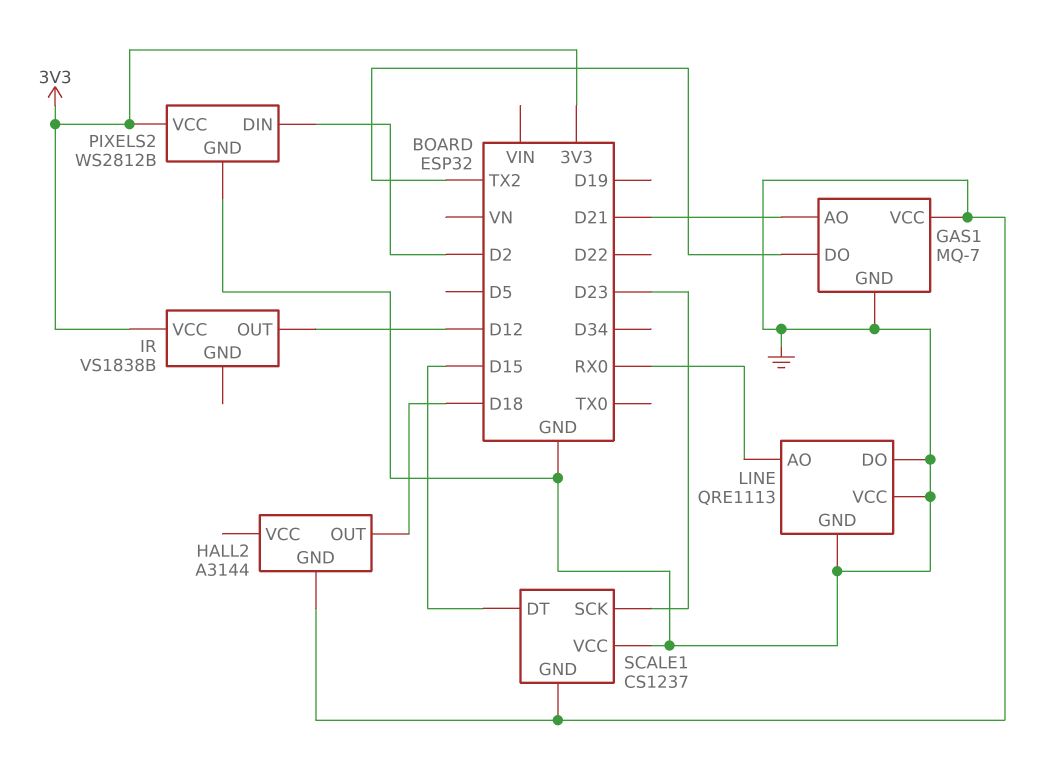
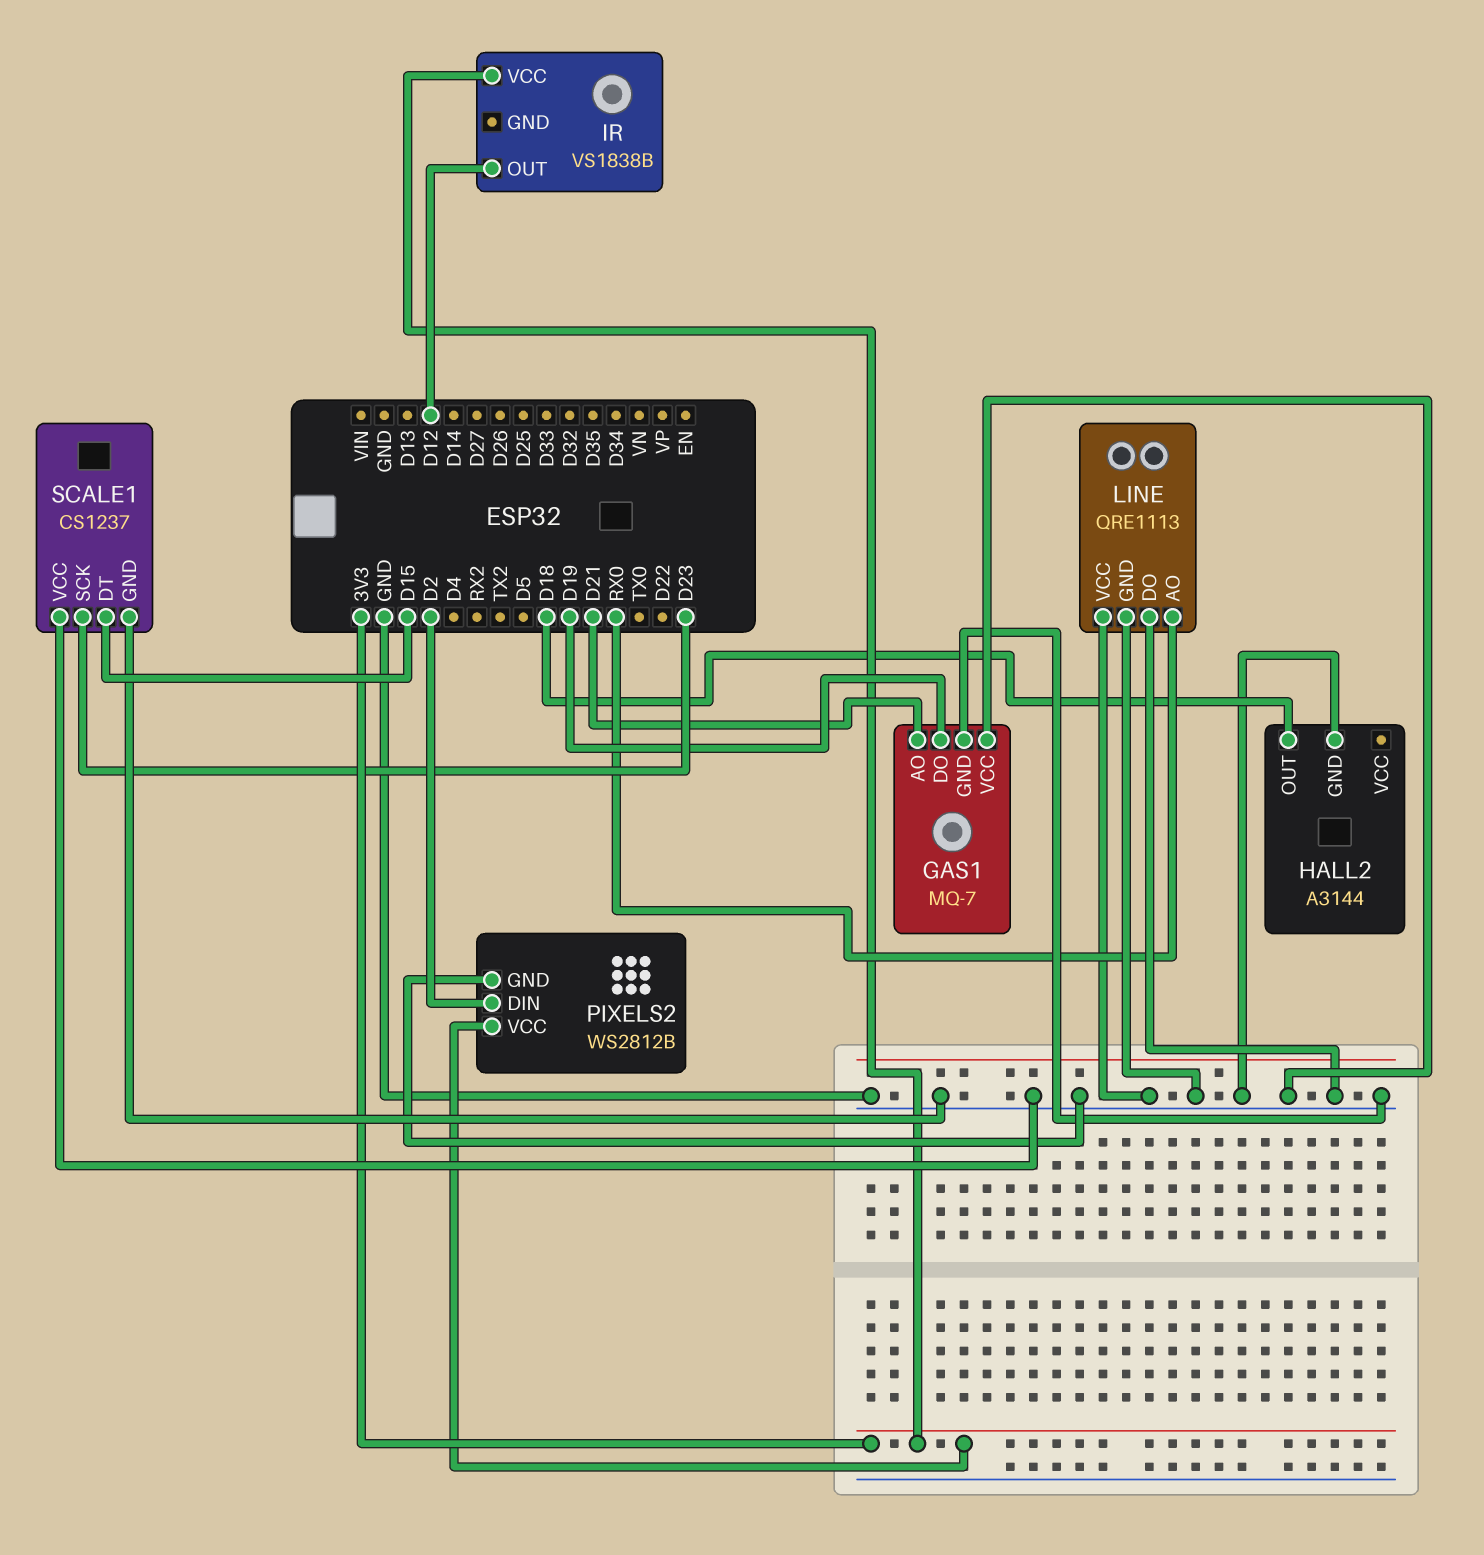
GAS1 pin DO: TX2 -> D19

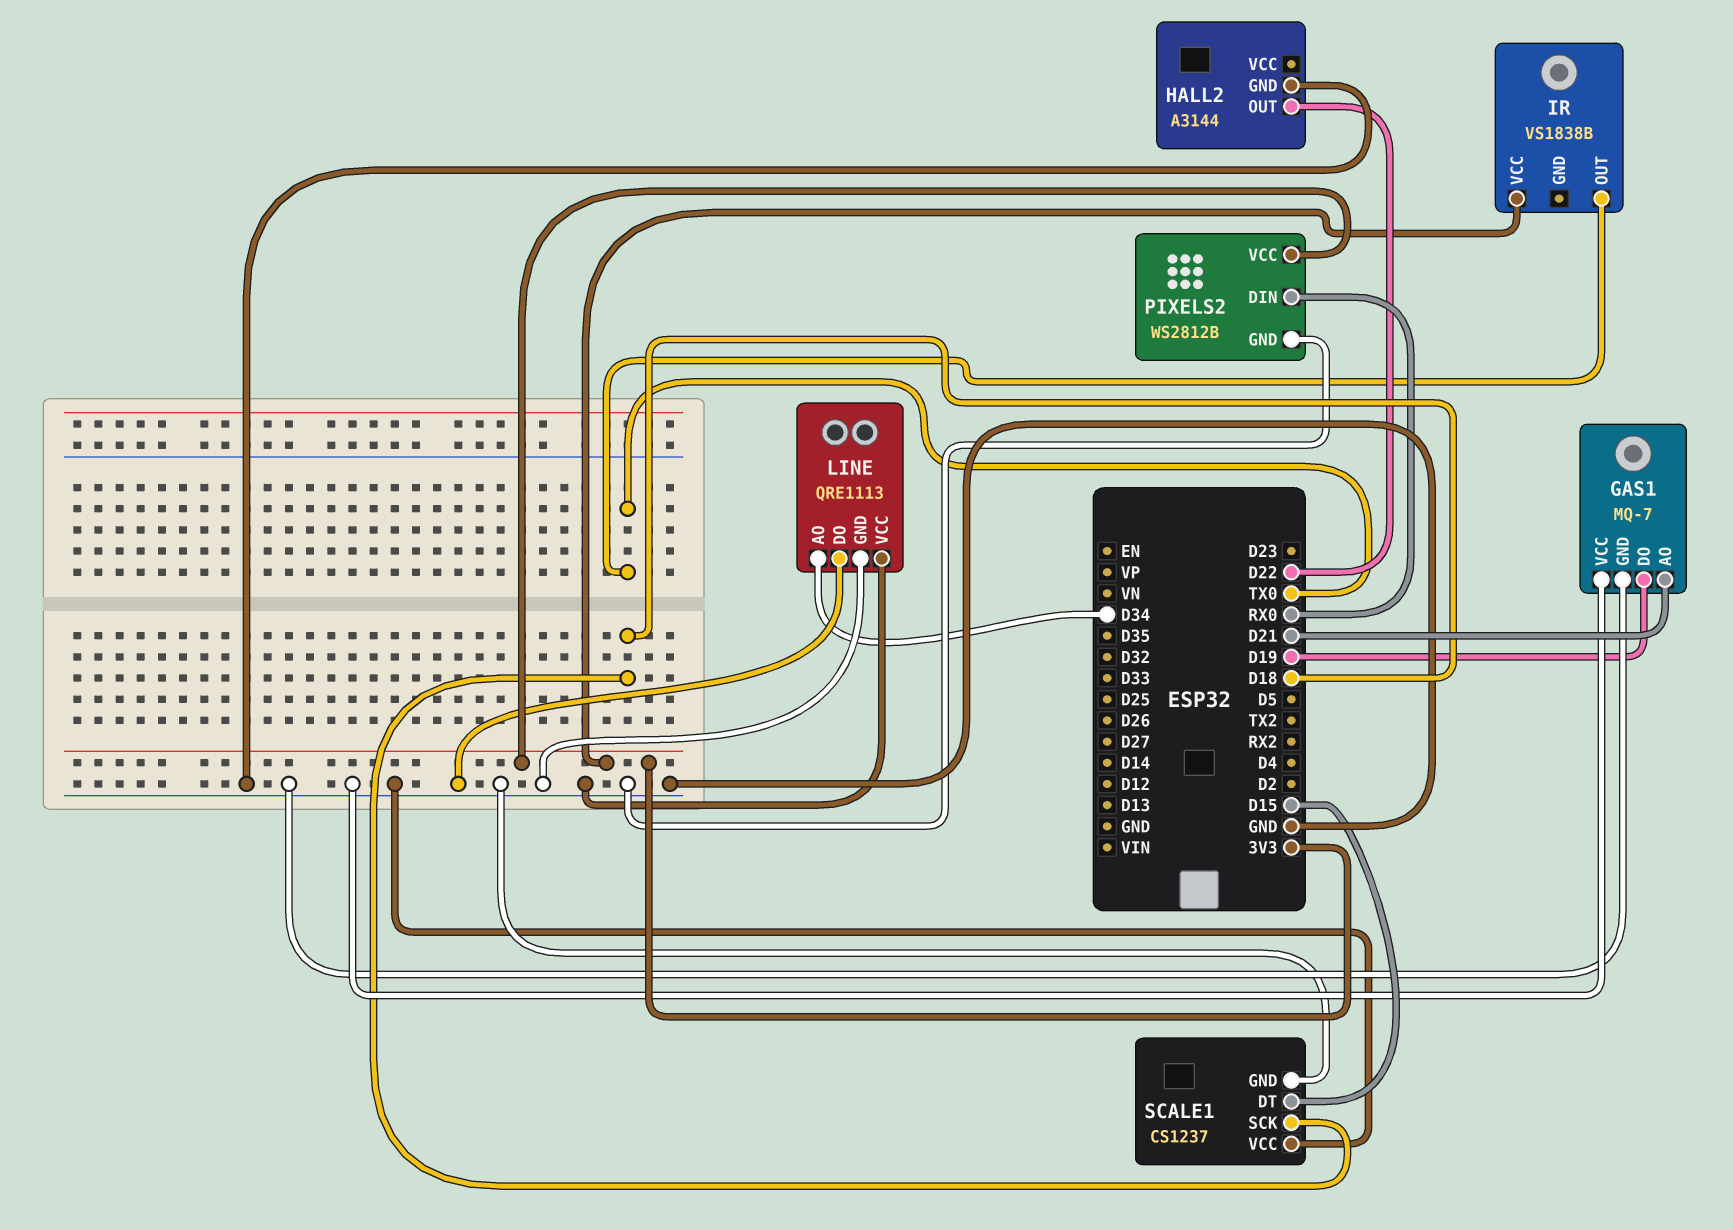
HALL2 pin OUT: D18 -> D22
IR pin OUT: D12 -> TX0
LINE pin AO: RX0 -> D34
PIXELS2 pin DIN: D2 -> RX0
SCALE1 pin SCK: D23 -> D18

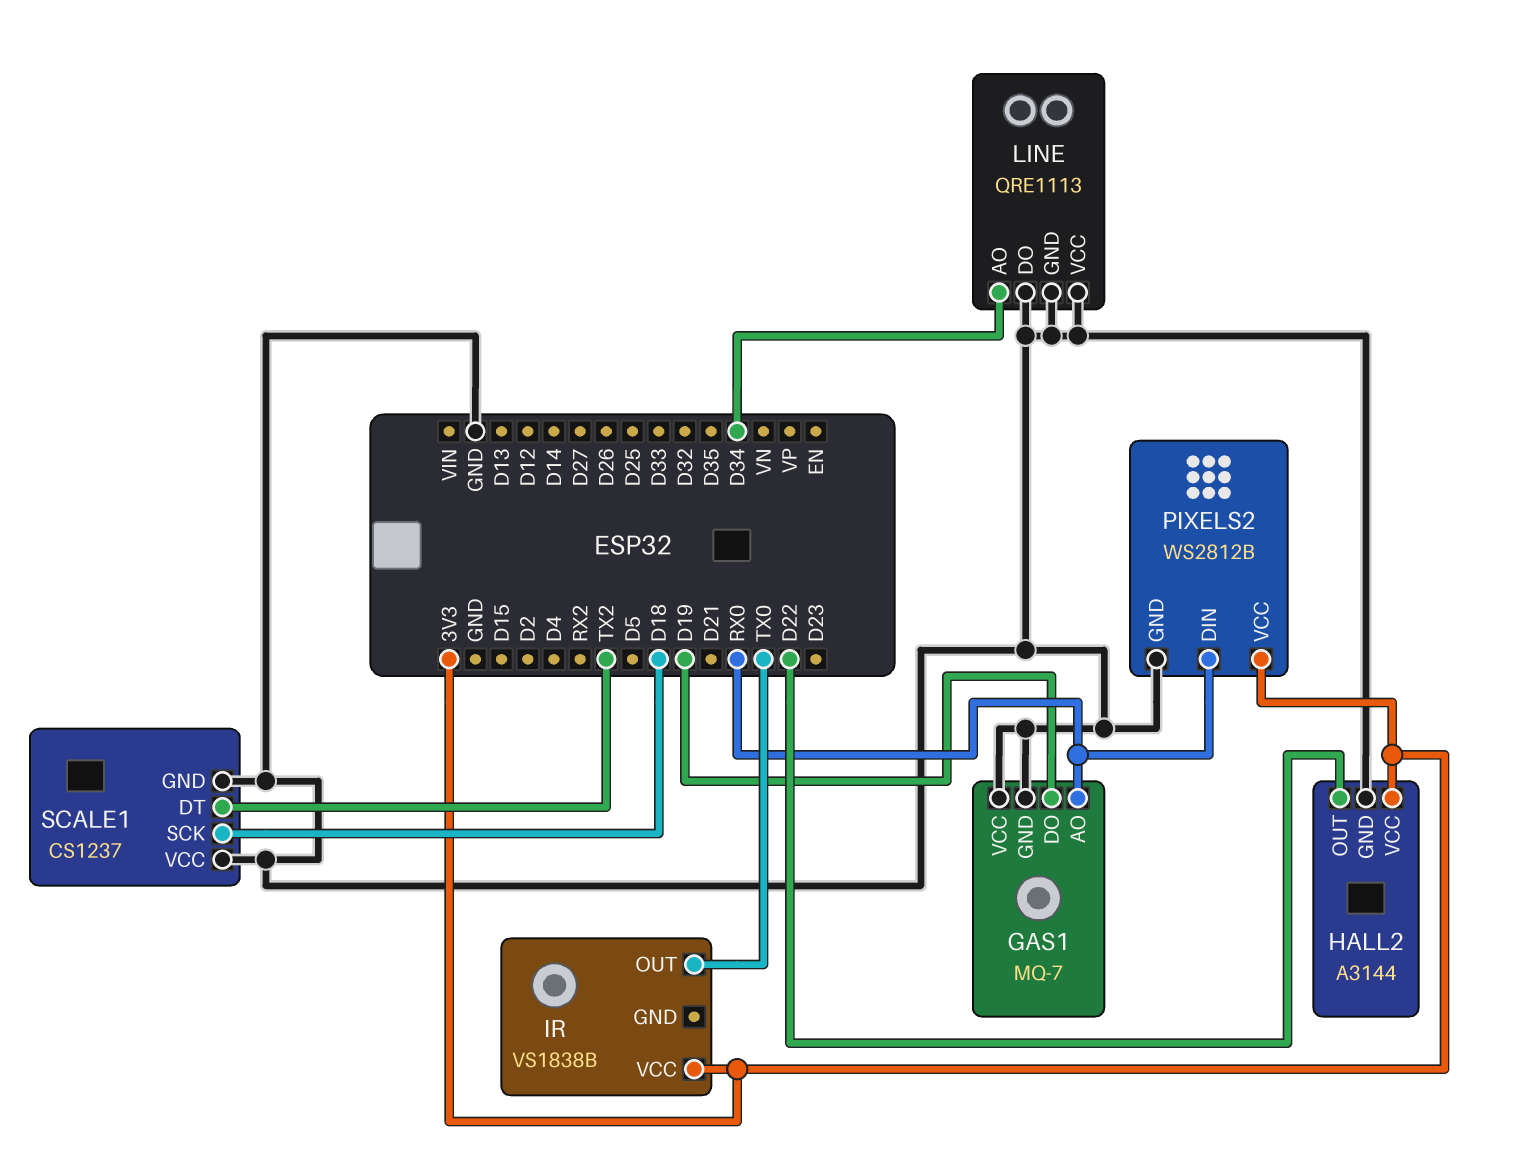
GAS1 pin AO: D21 -> RX0
HALL2 pin VCC: none -> 3V3
SCALE1 pin DT: D15 -> TX2

